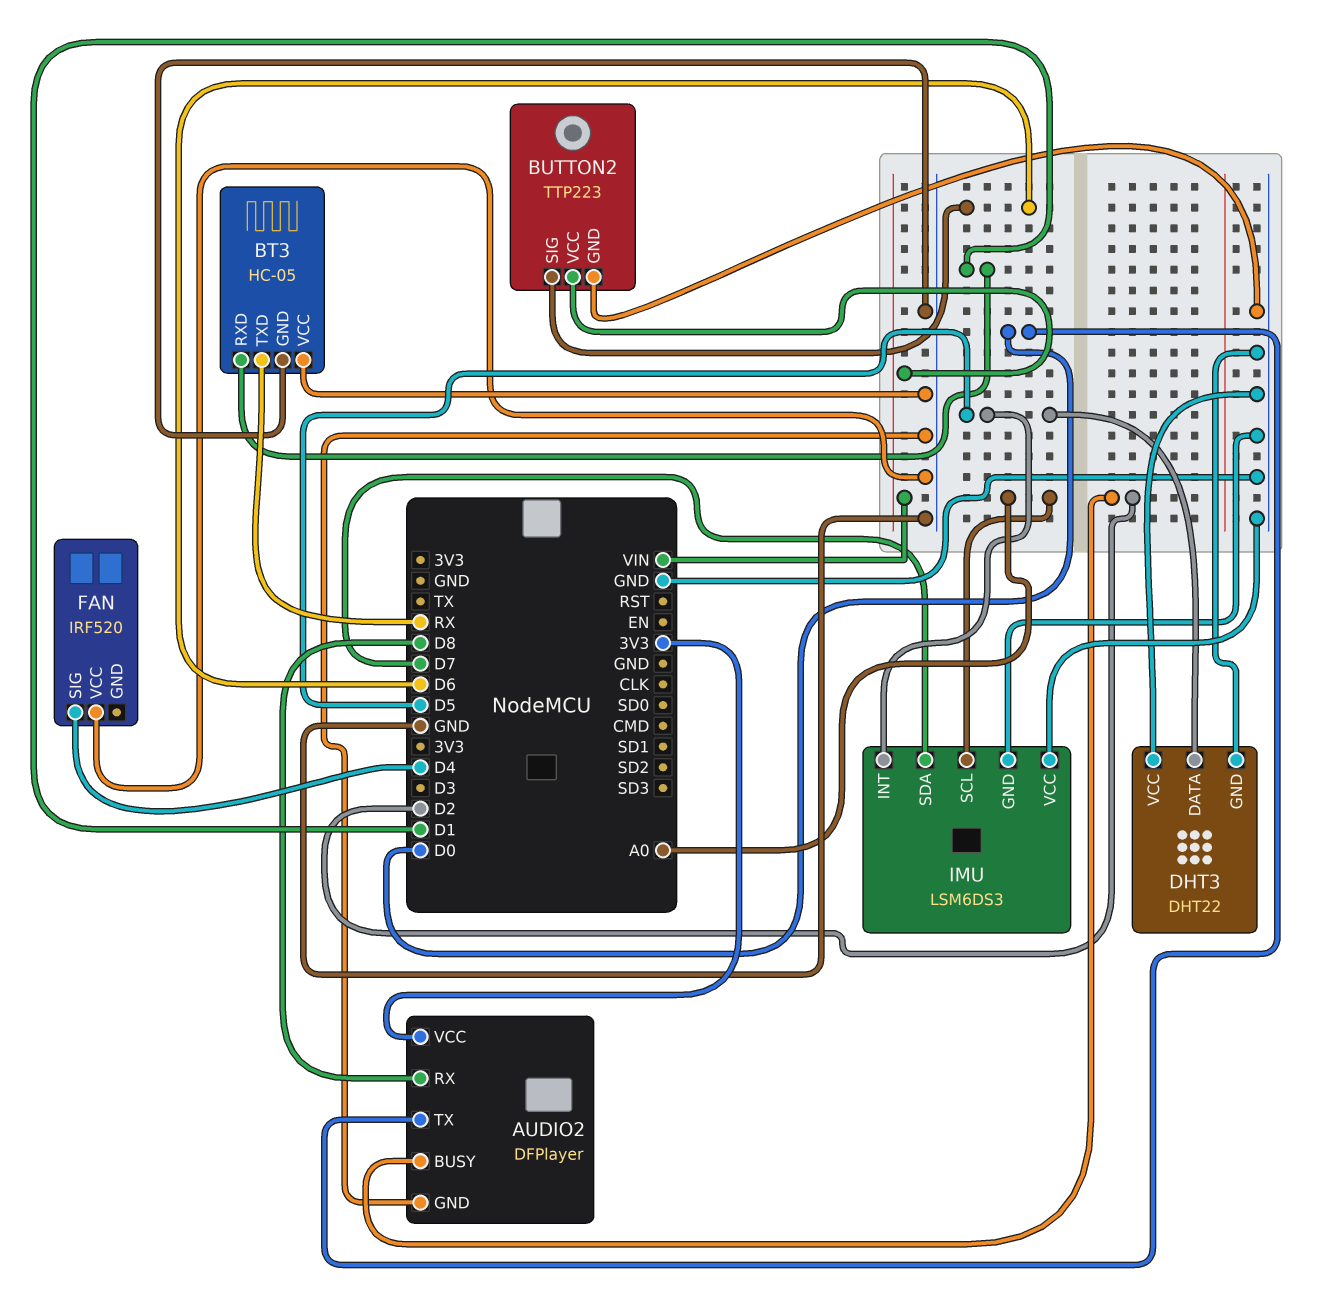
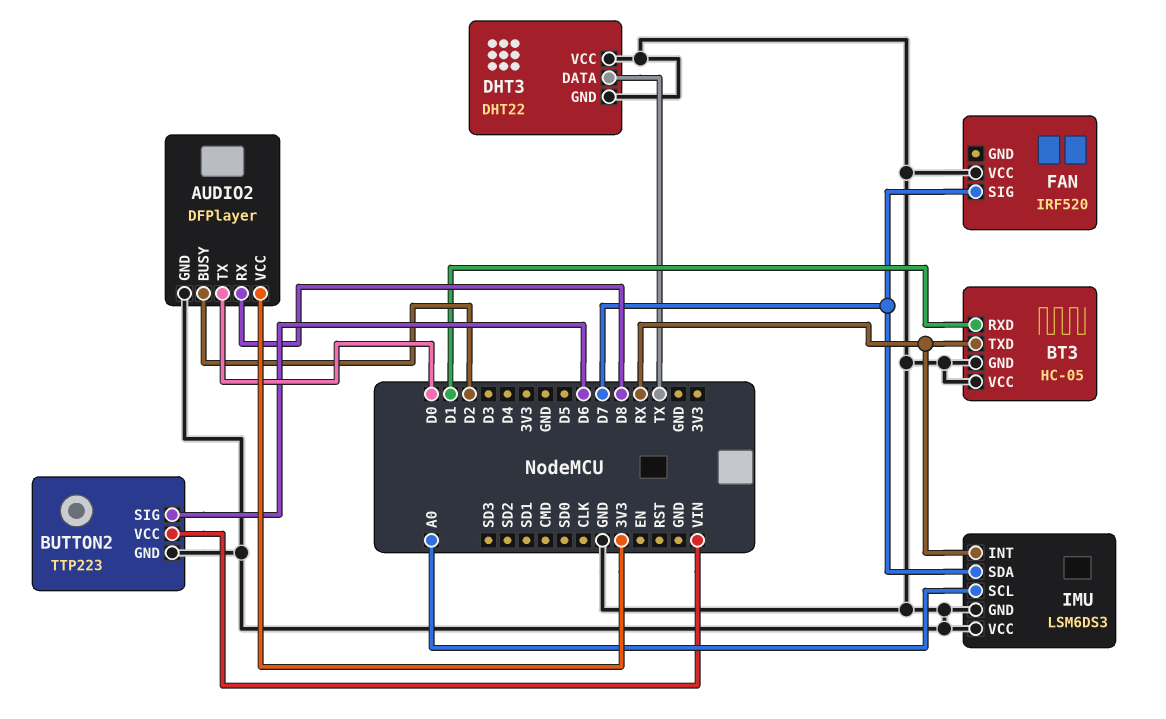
DHT3 pin DATA: D5 -> TX
FAN pin SIG: D4 -> D7
IMU pin INT: D5 -> RX

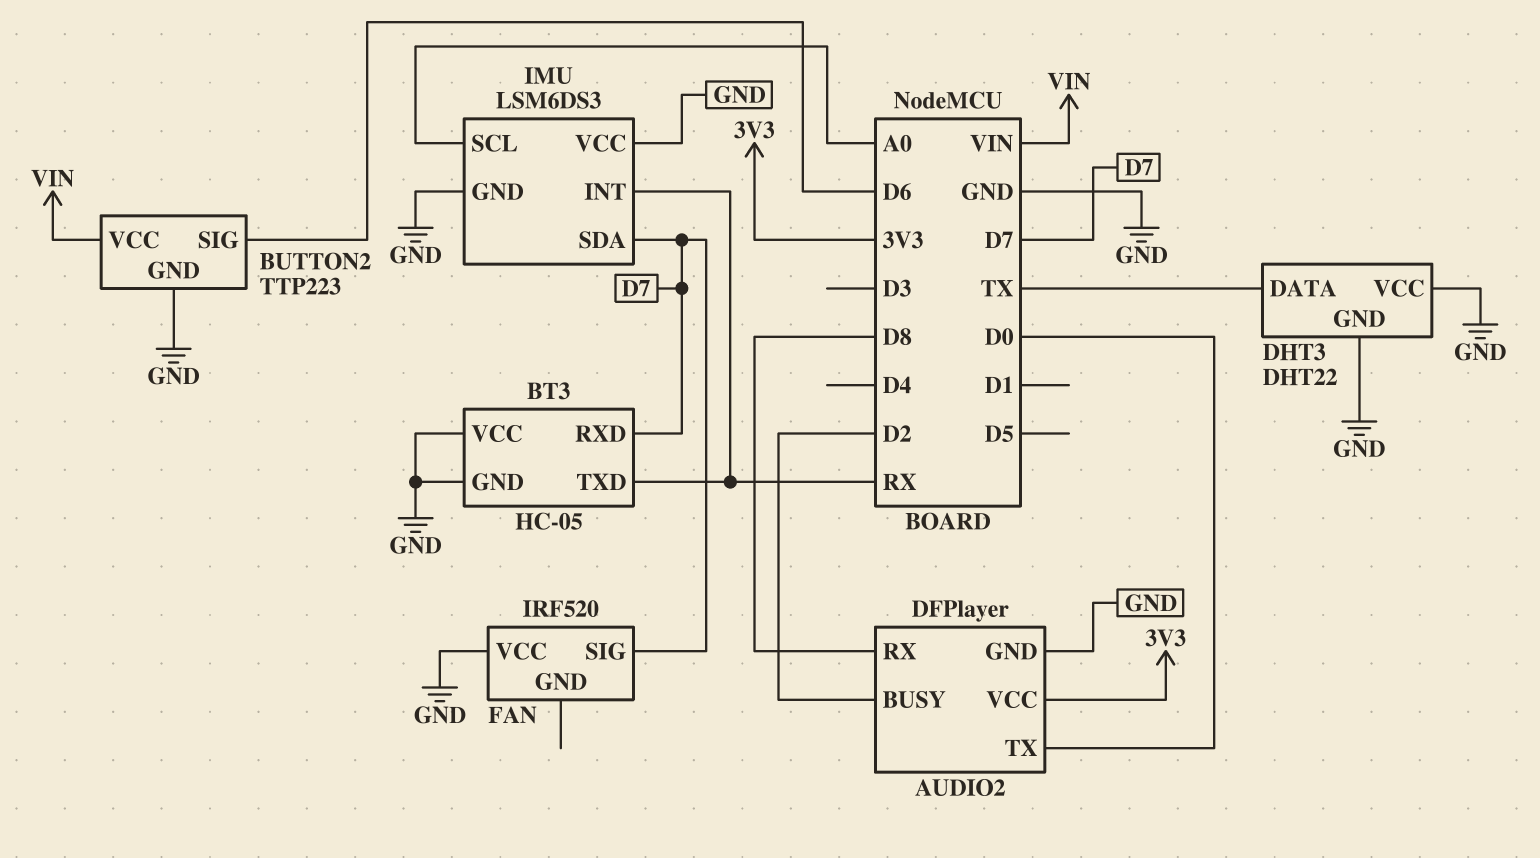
BT3 pin RXD: D1 -> D7

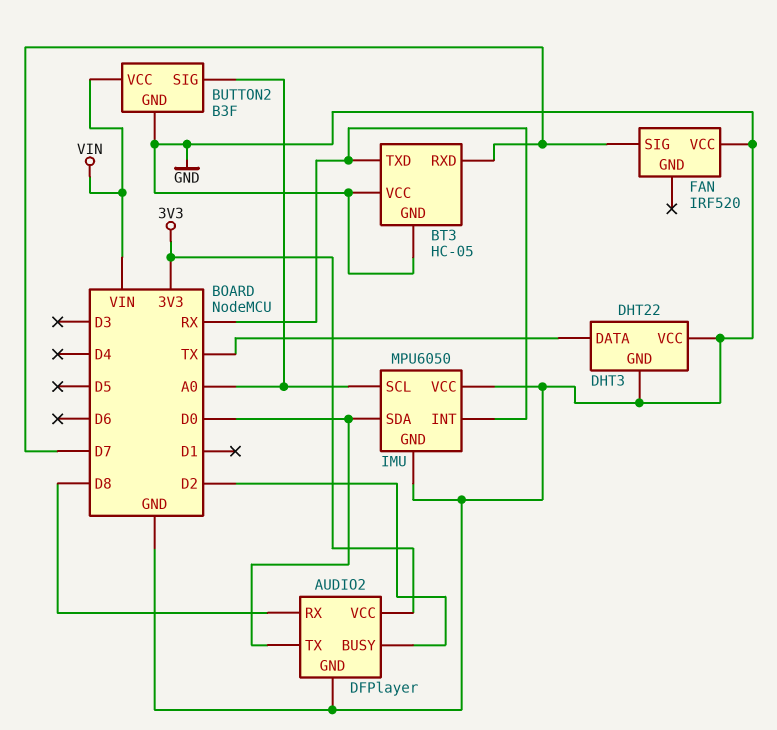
BUTTON2: TTP223 -> B3F
BUTTON2 pin SIG: D6 -> A0
IMU: LSM6DS3 -> MPU6050
IMU pin SDA: D7 -> D0

